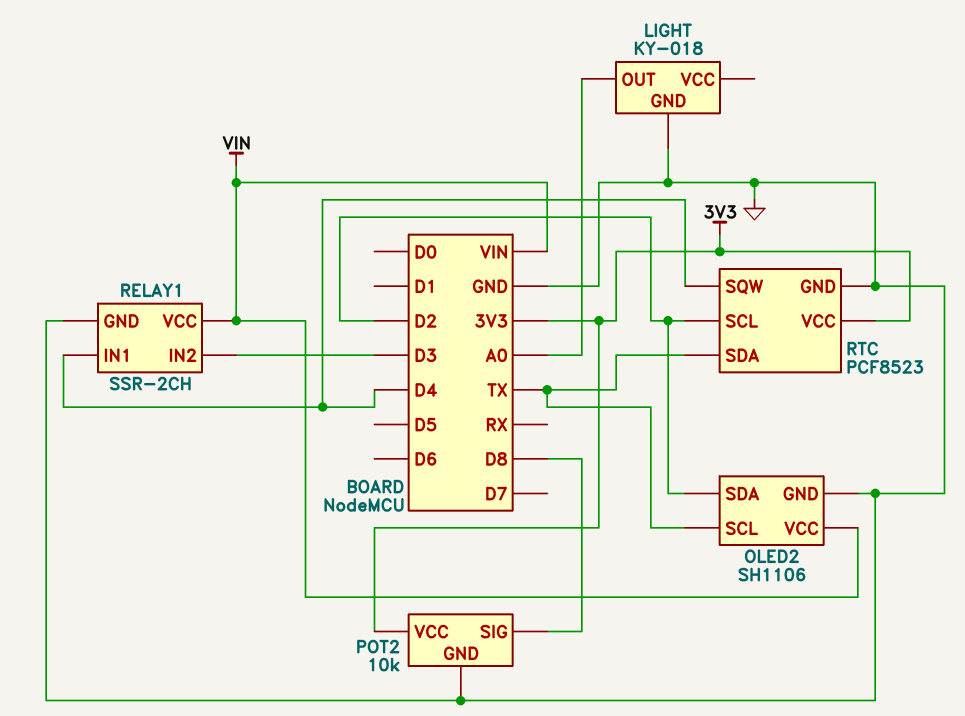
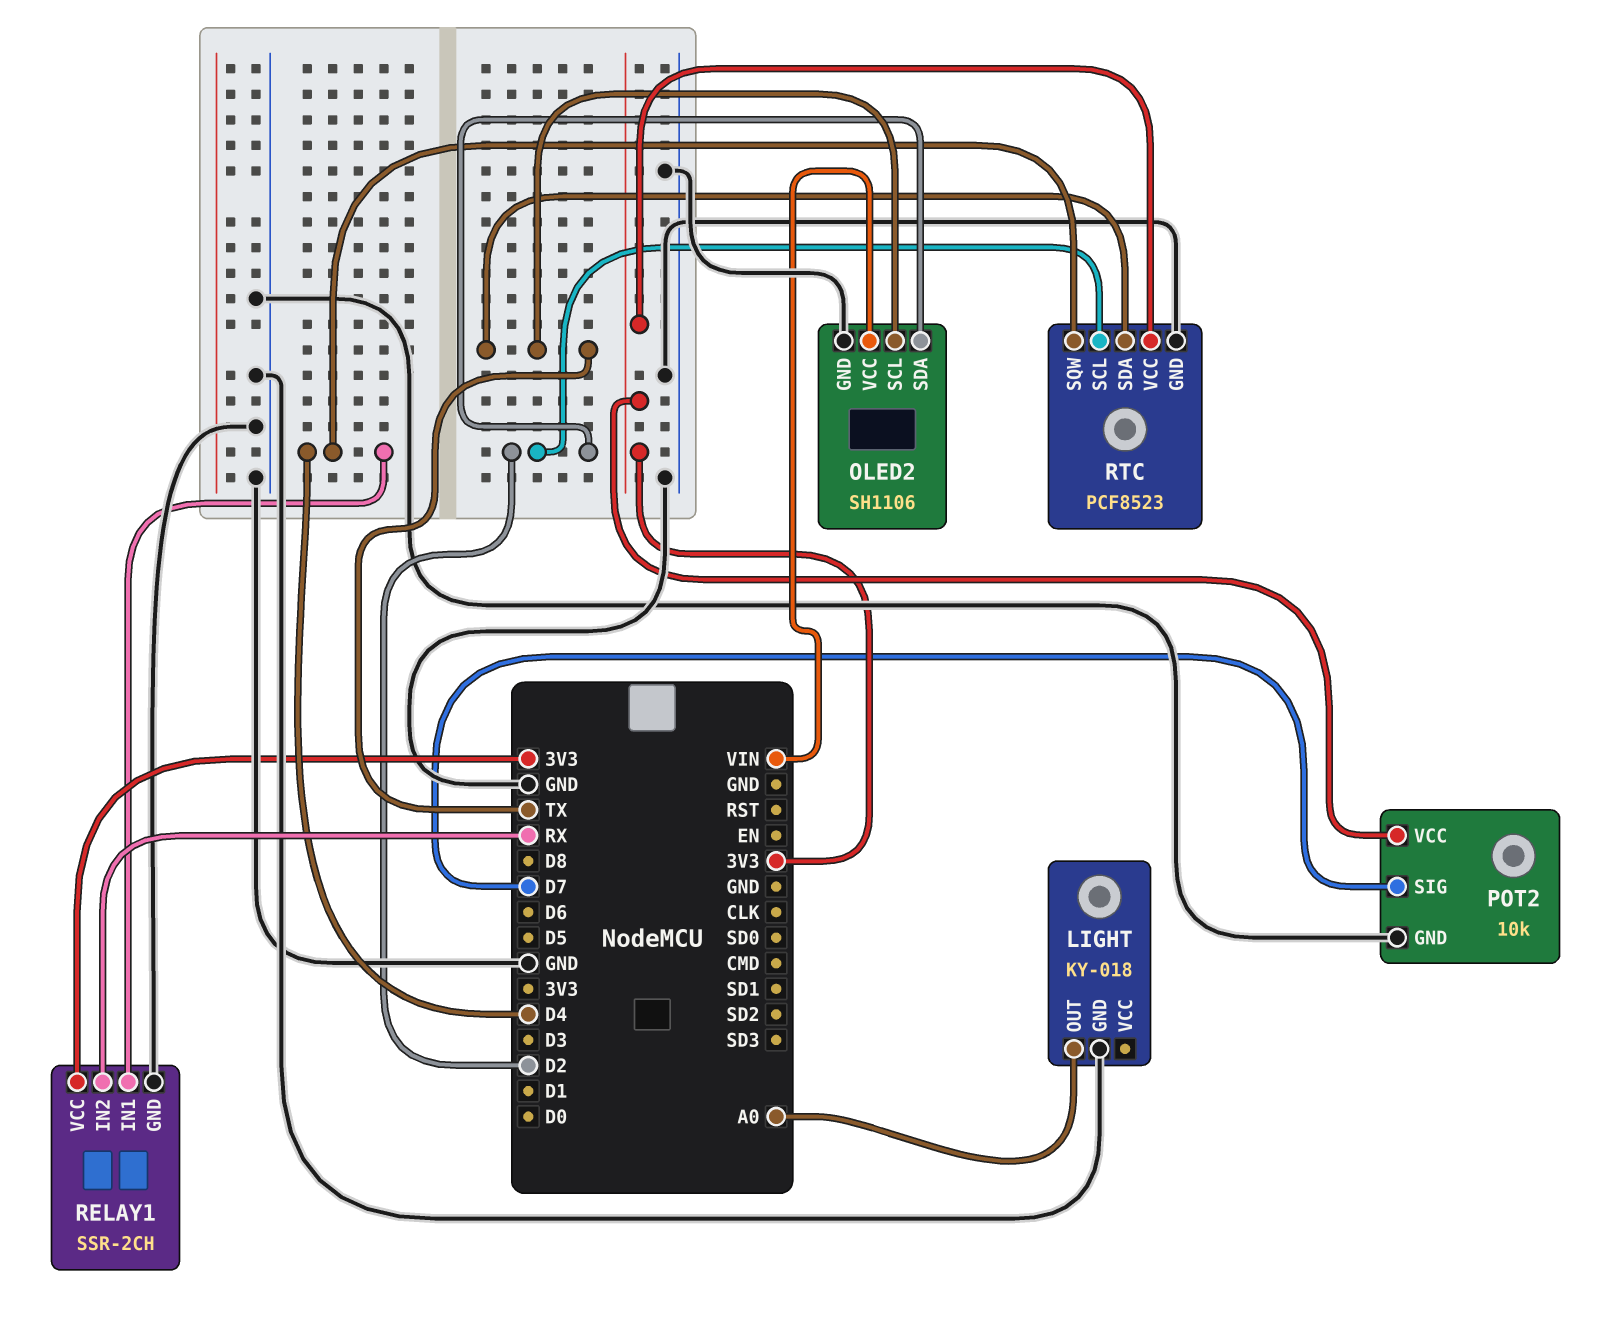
POT2 pin SIG: D8 -> D7
RELAY1 pin IN2: D3 -> RX
RELAY1 pin VCC: VIN -> 3V3

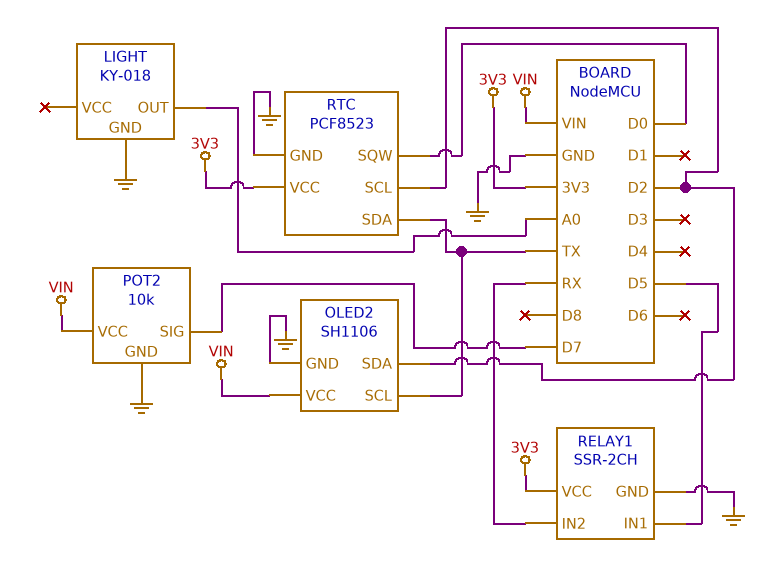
POT2 pin VCC: 3V3 -> VIN
RELAY1 pin IN1: D4 -> D5
RTC pin SQW: D4 -> D0

